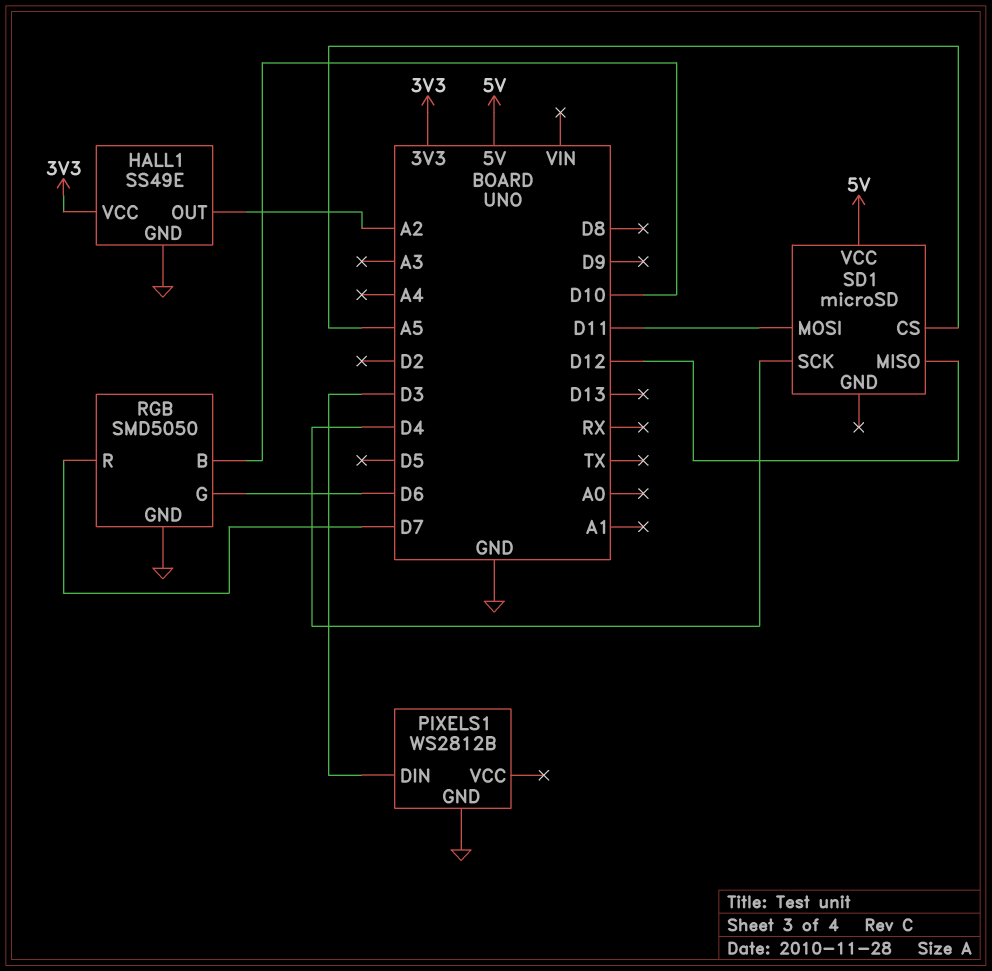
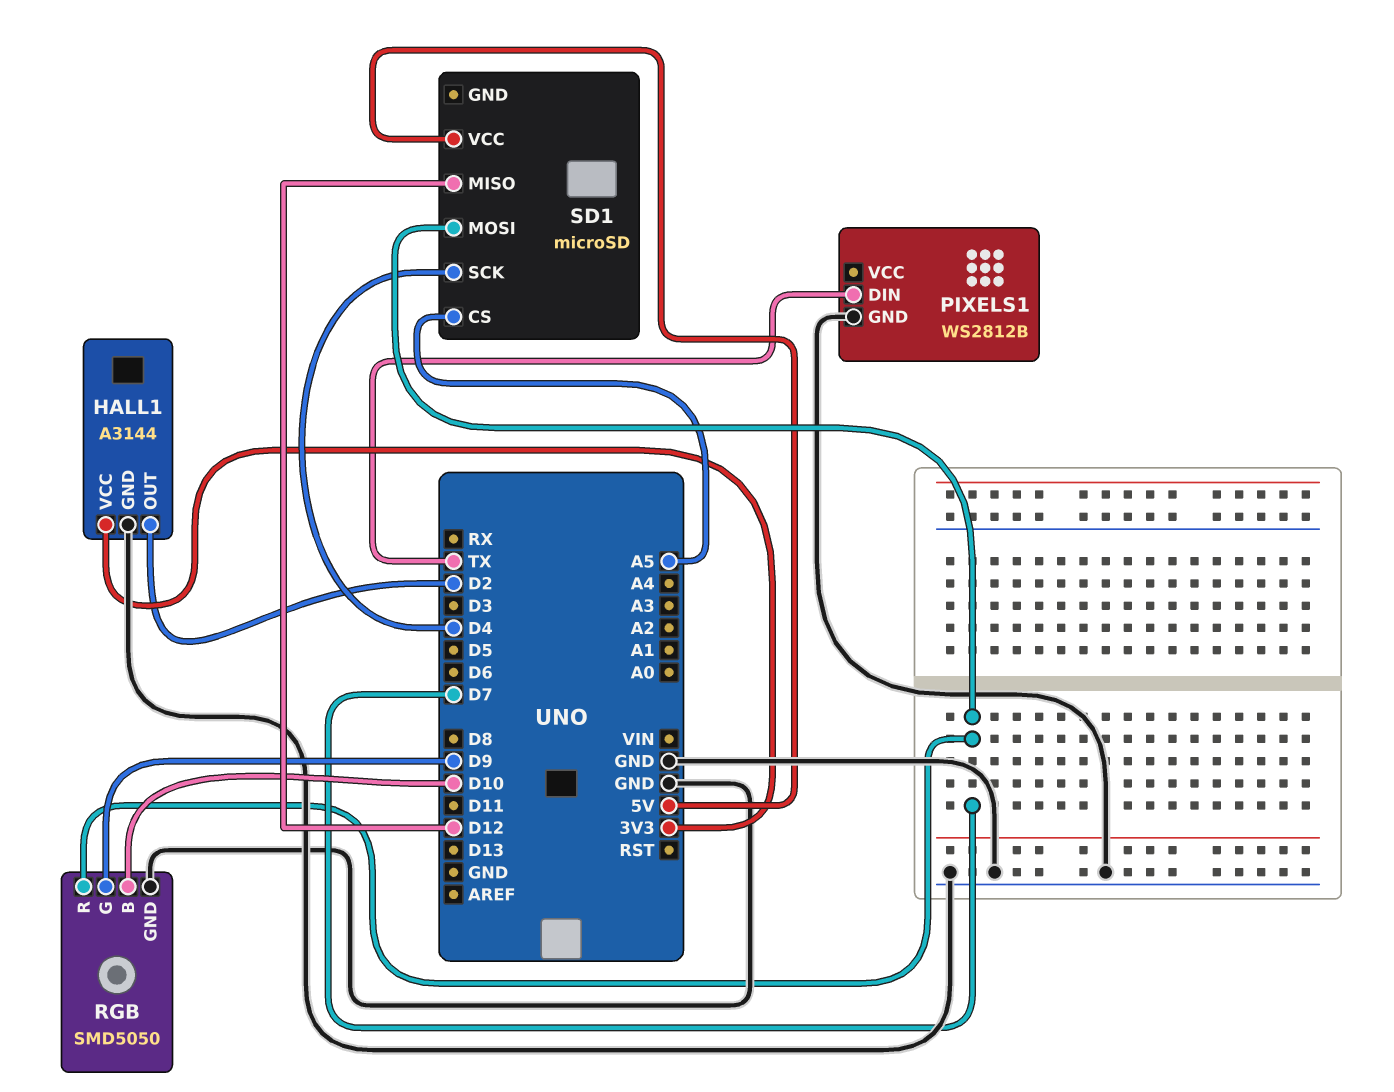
HALL1: SS49E -> A3144
HALL1 pin OUT: A2 -> D2
PIXELS1 pin DIN: D3 -> TX
RGB pin G: D6 -> D9
SD1 pin MOSI: D11 -> D7

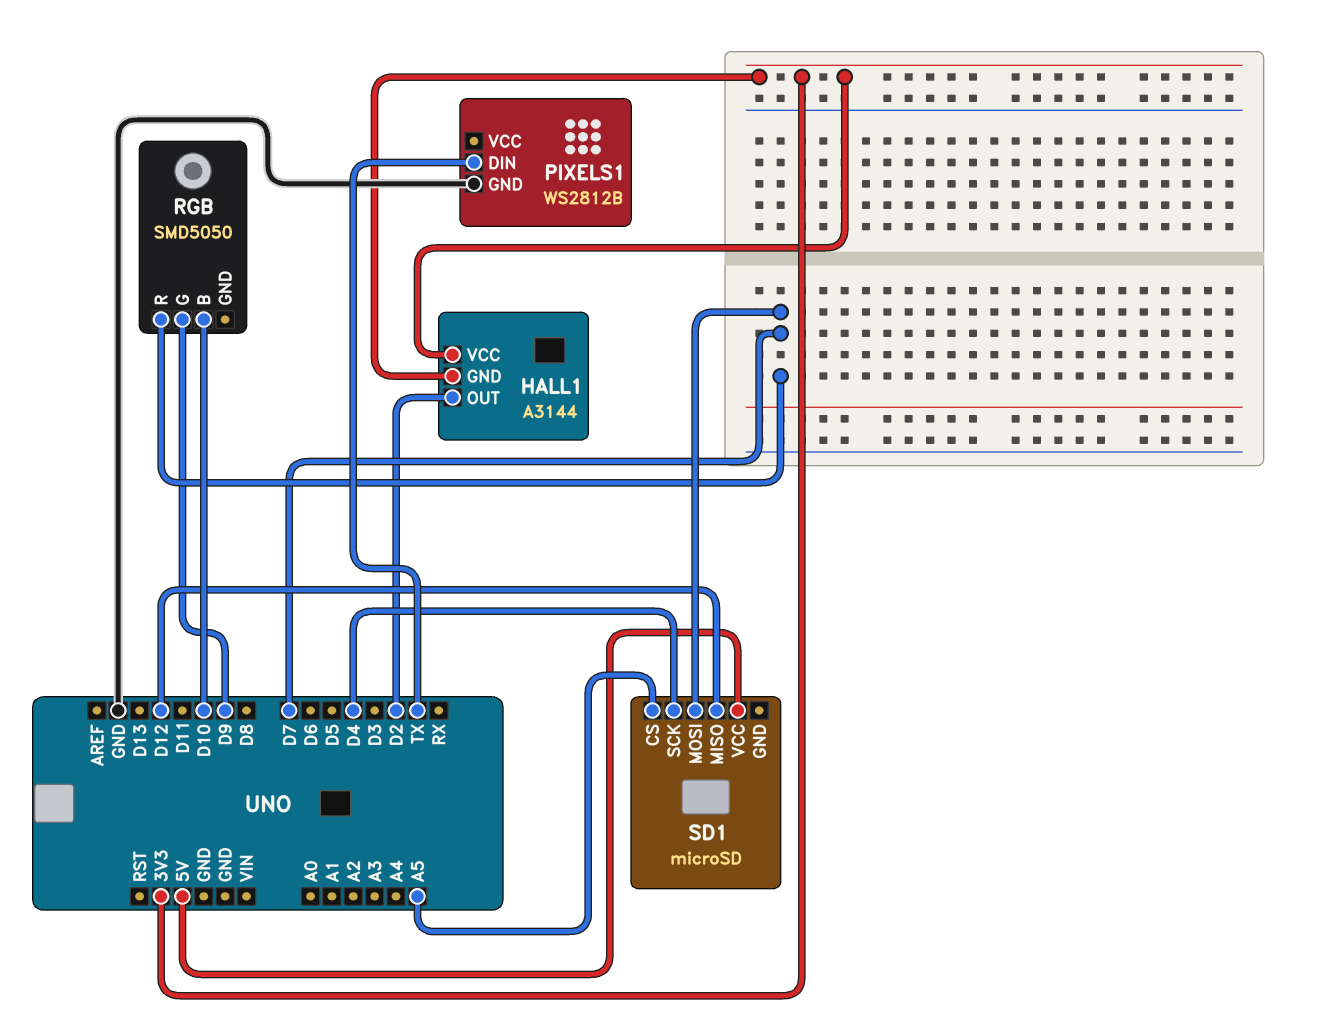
HALL1 pin GND: GND -> 3V3
RGB pin GND: GND -> none

